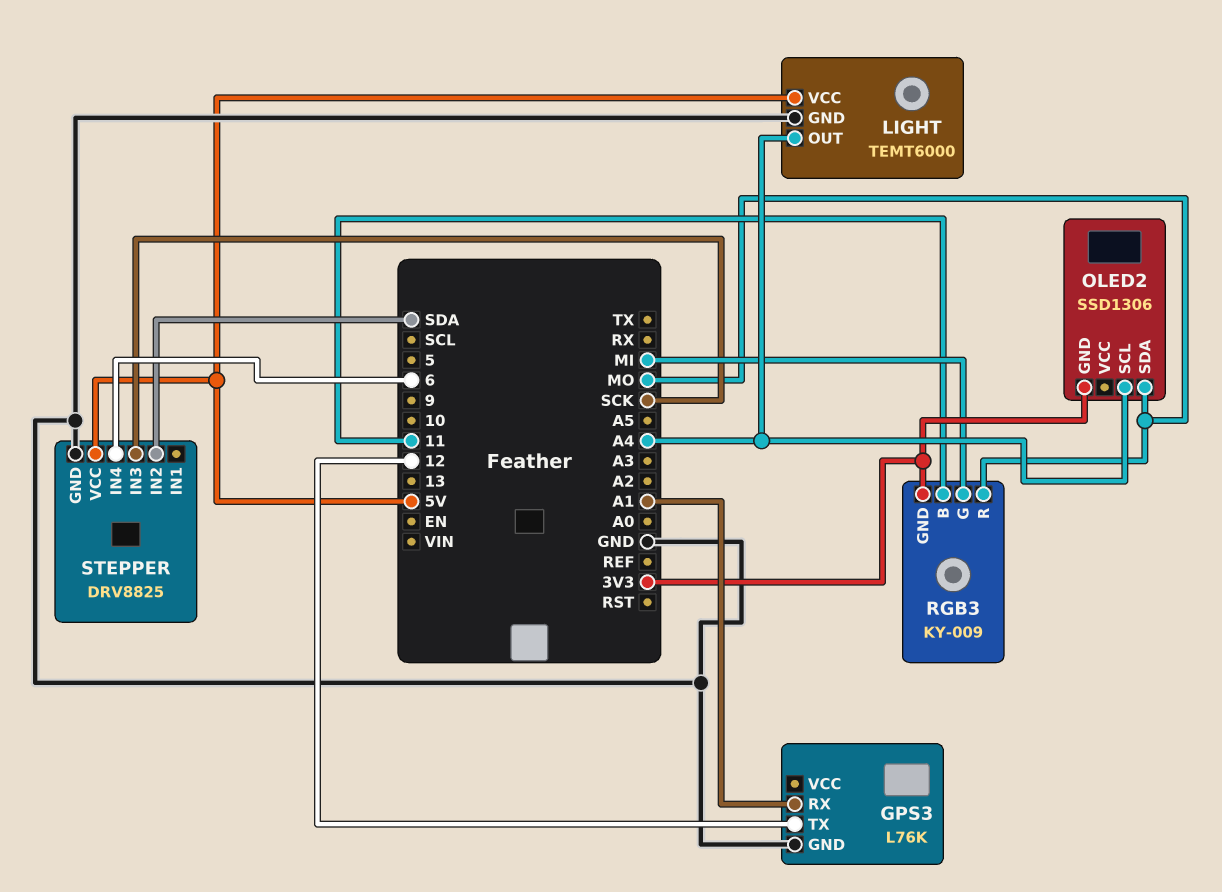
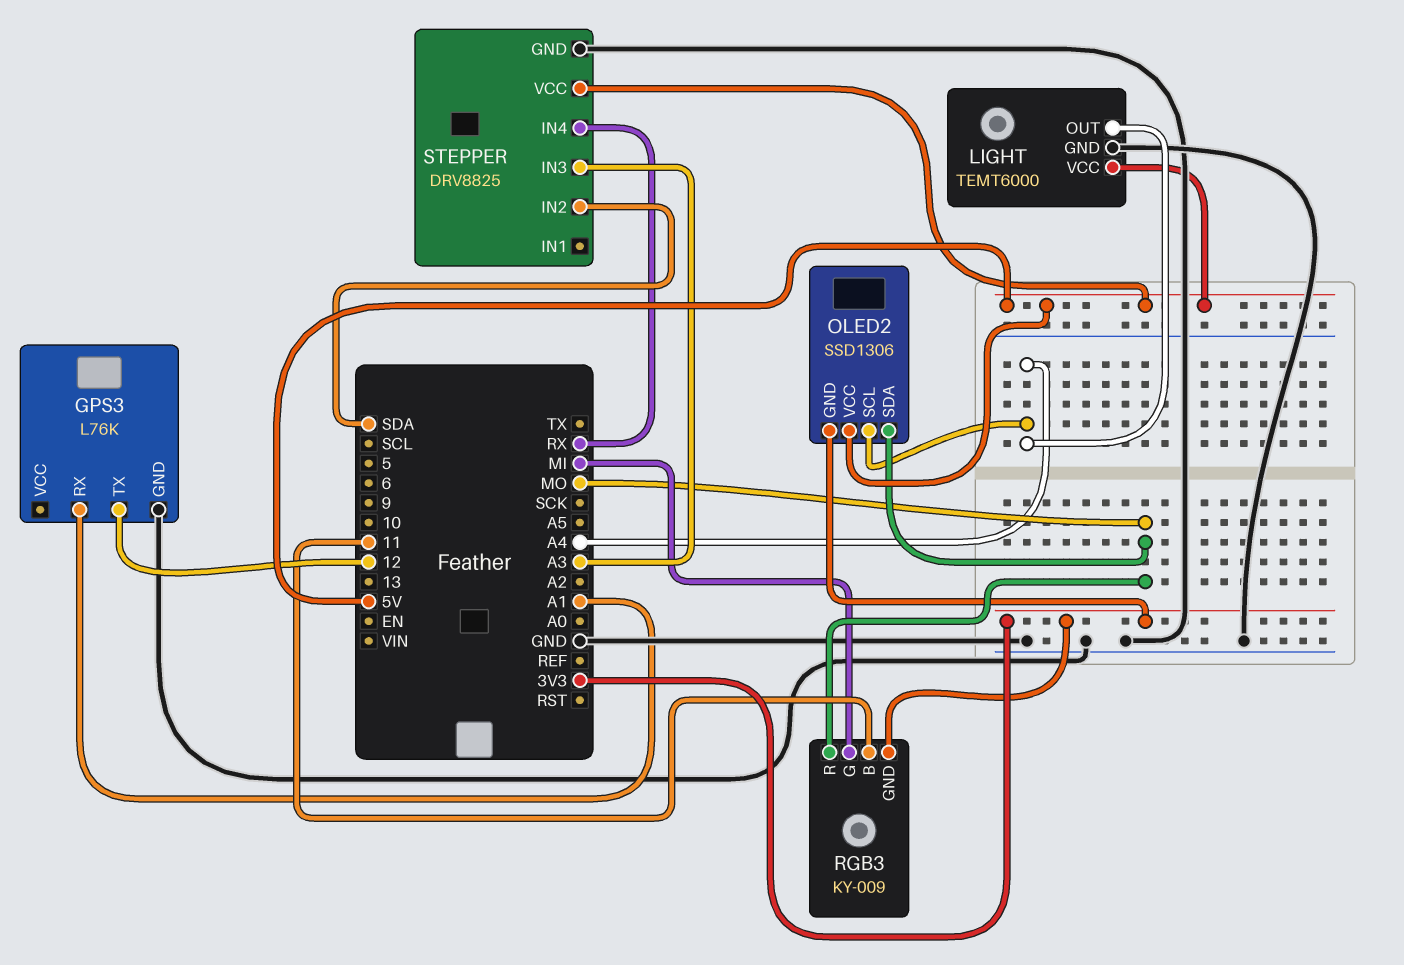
OLED2 pin VCC: none -> 5V
STEPPER pin IN3: SCK -> A3
STEPPER pin IN4: 6 -> RX

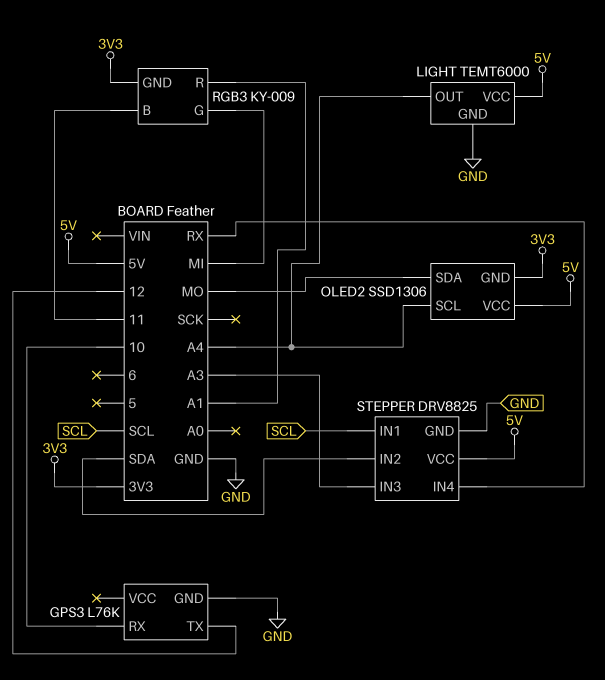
GPS3 pin RX: A1 -> 10
RGB3 pin R: MO -> A1
STEPPER pin IN1: none -> SCL

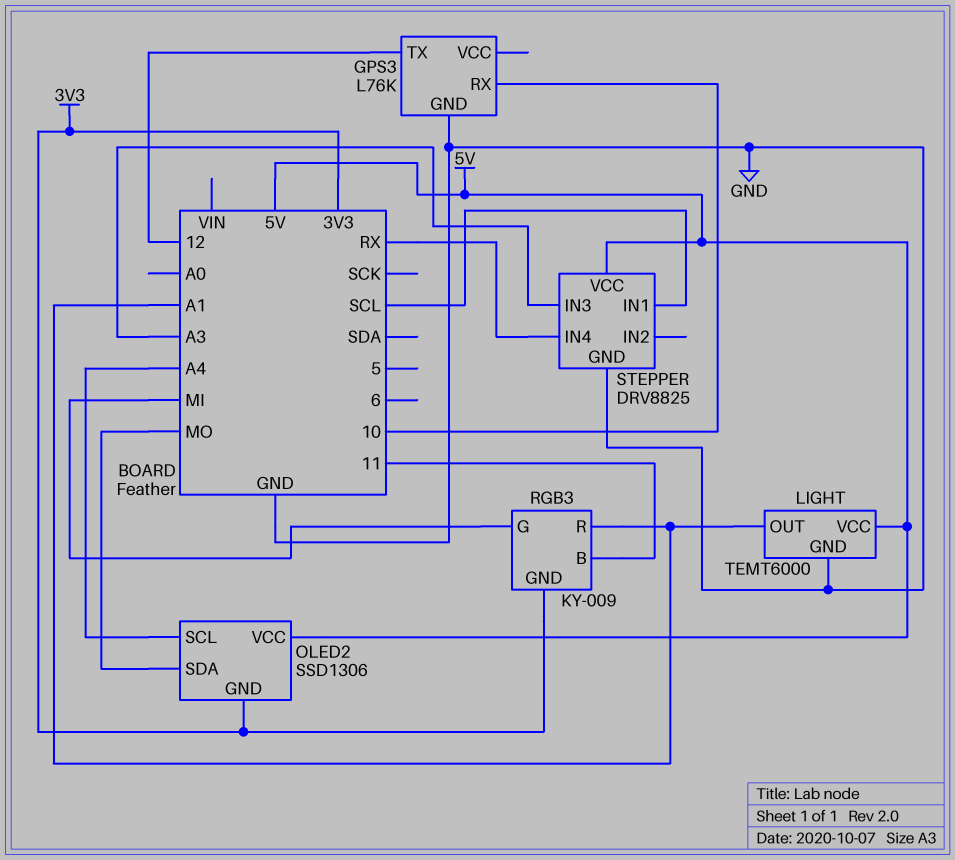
LIGHT pin OUT: A4 -> A1
STEPPER pin IN2: SDA -> none

